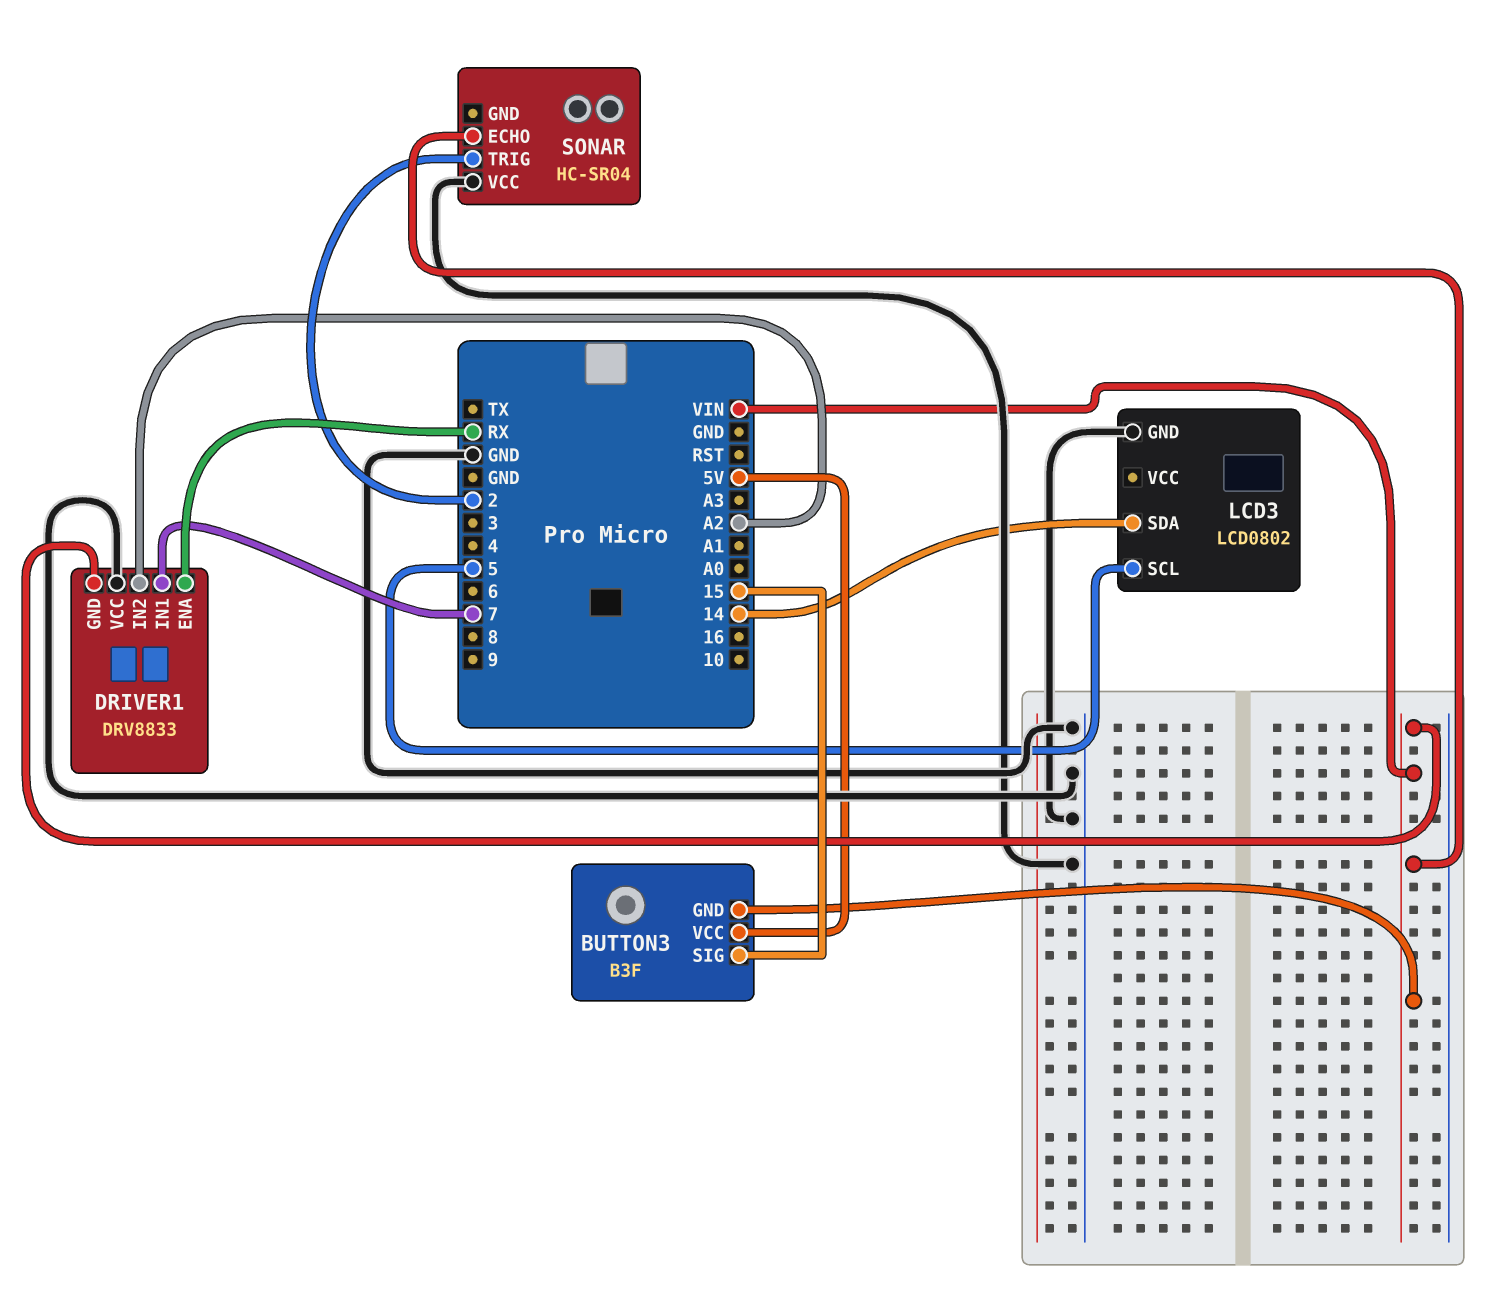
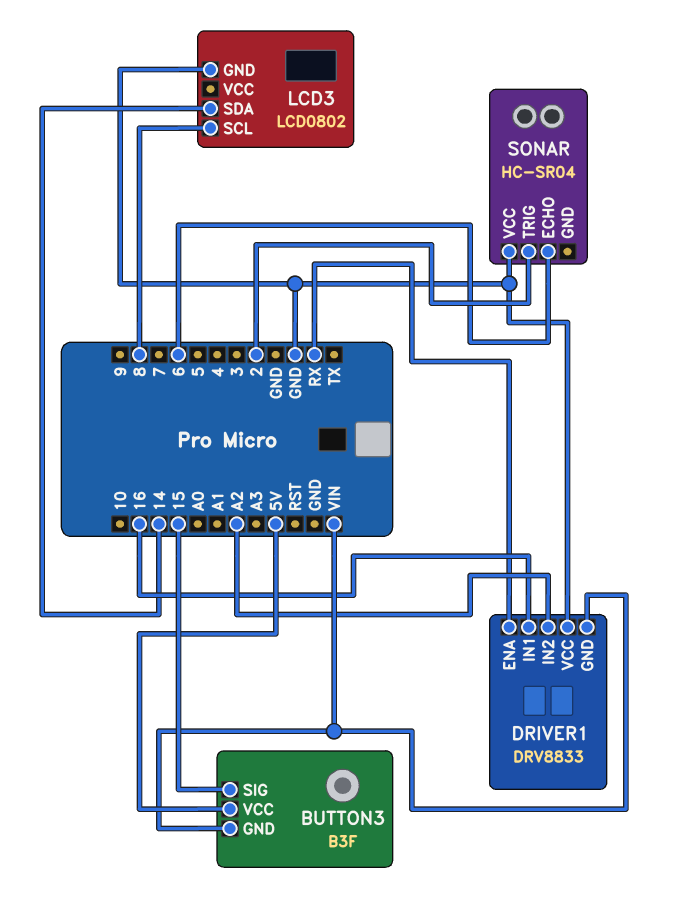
DRIVER1 pin IN1: 7 -> 16
LCD3 pin SCL: 5 -> 8
SONAR pin ECHO: VIN -> 6

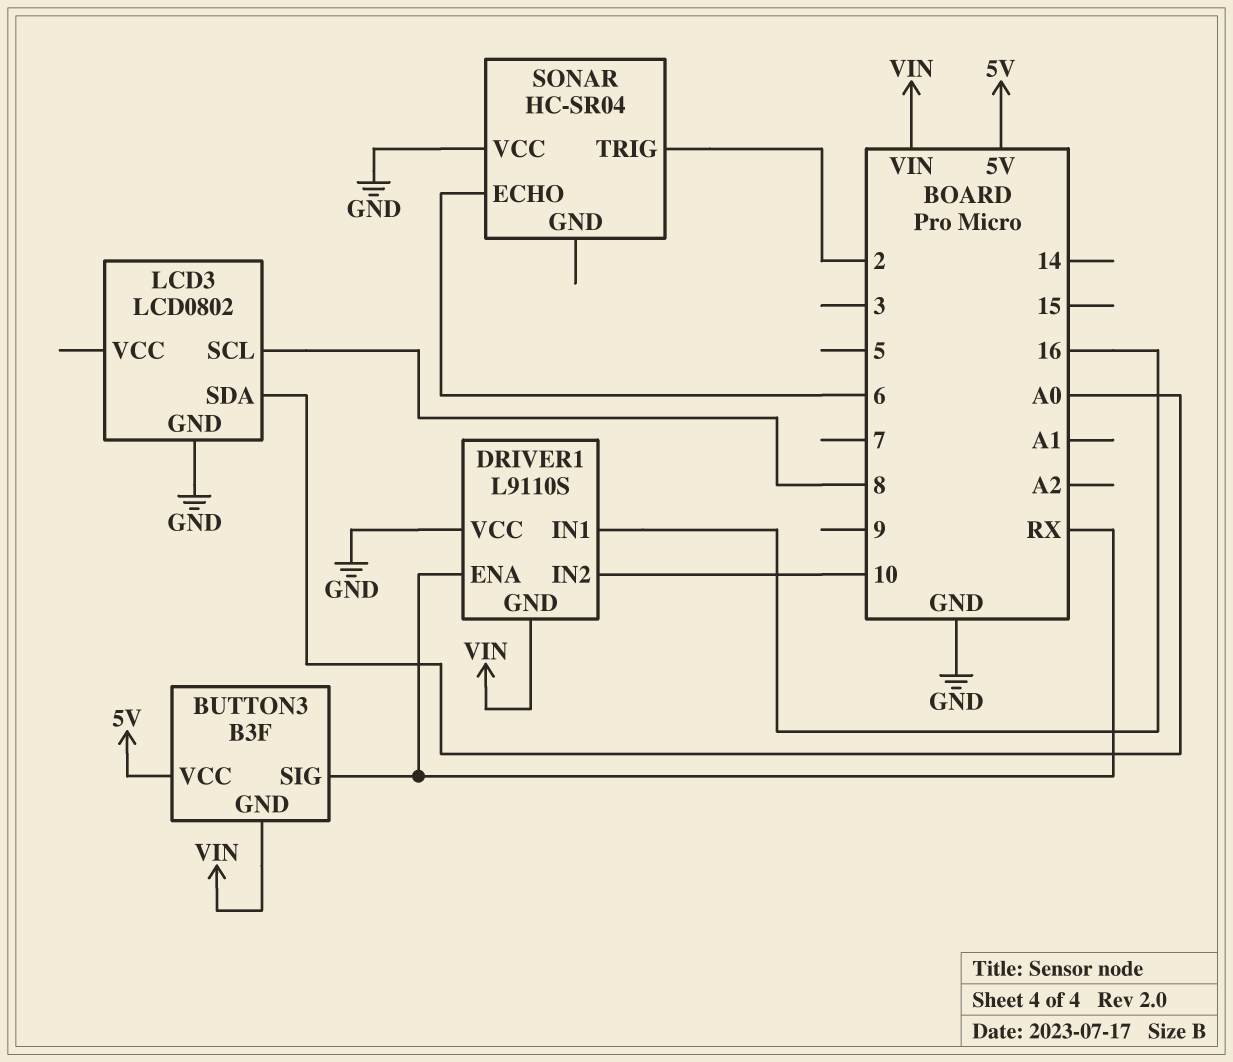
BUTTON3 pin SIG: 15 -> RX
DRIVER1: DRV8833 -> L9110S
DRIVER1 pin IN2: A2 -> 10
LCD3 pin SDA: 14 -> A0

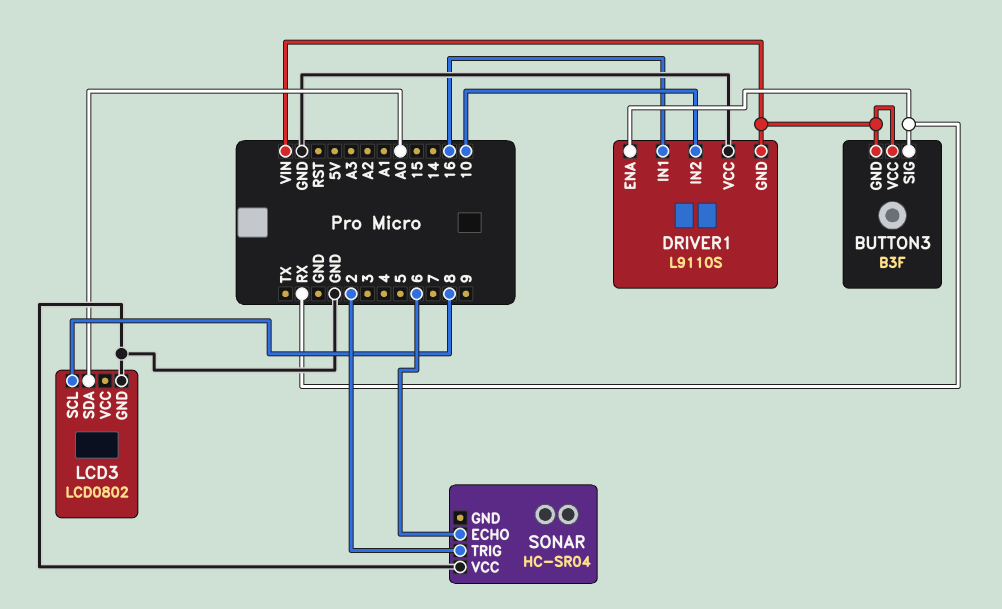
BUTTON3 pin VCC: 5V -> VIN

